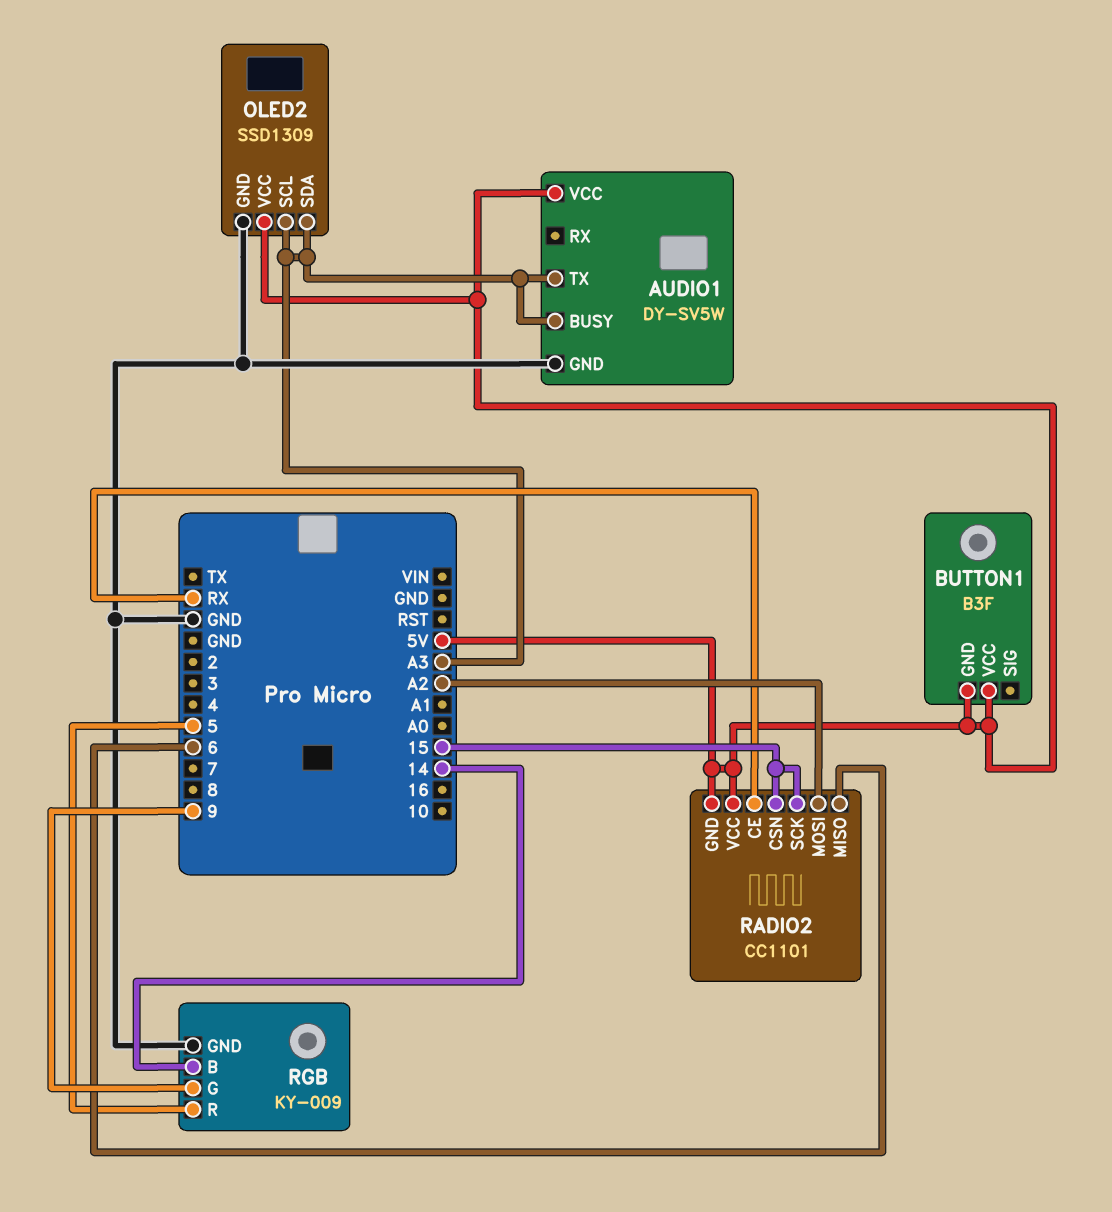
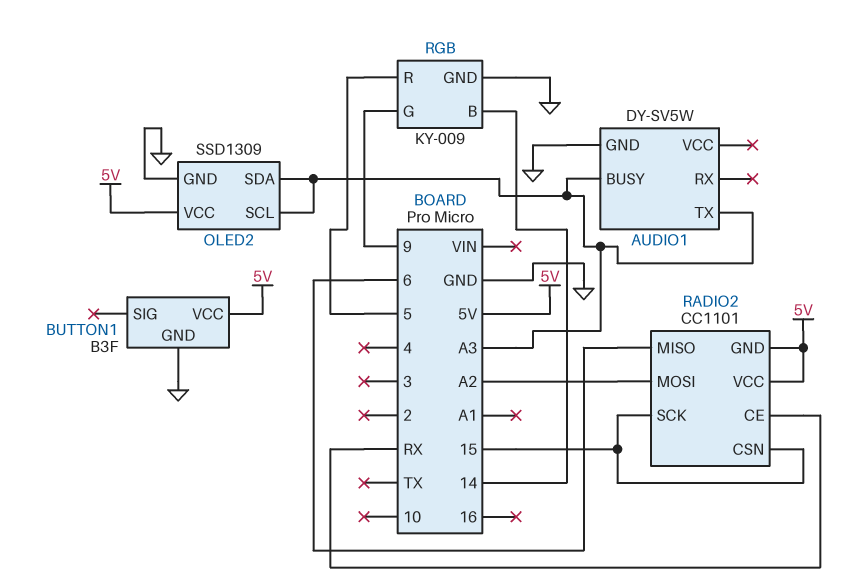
AUDIO1 pin VCC: 5V -> none
BUTTON1 pin GND: 5V -> GND

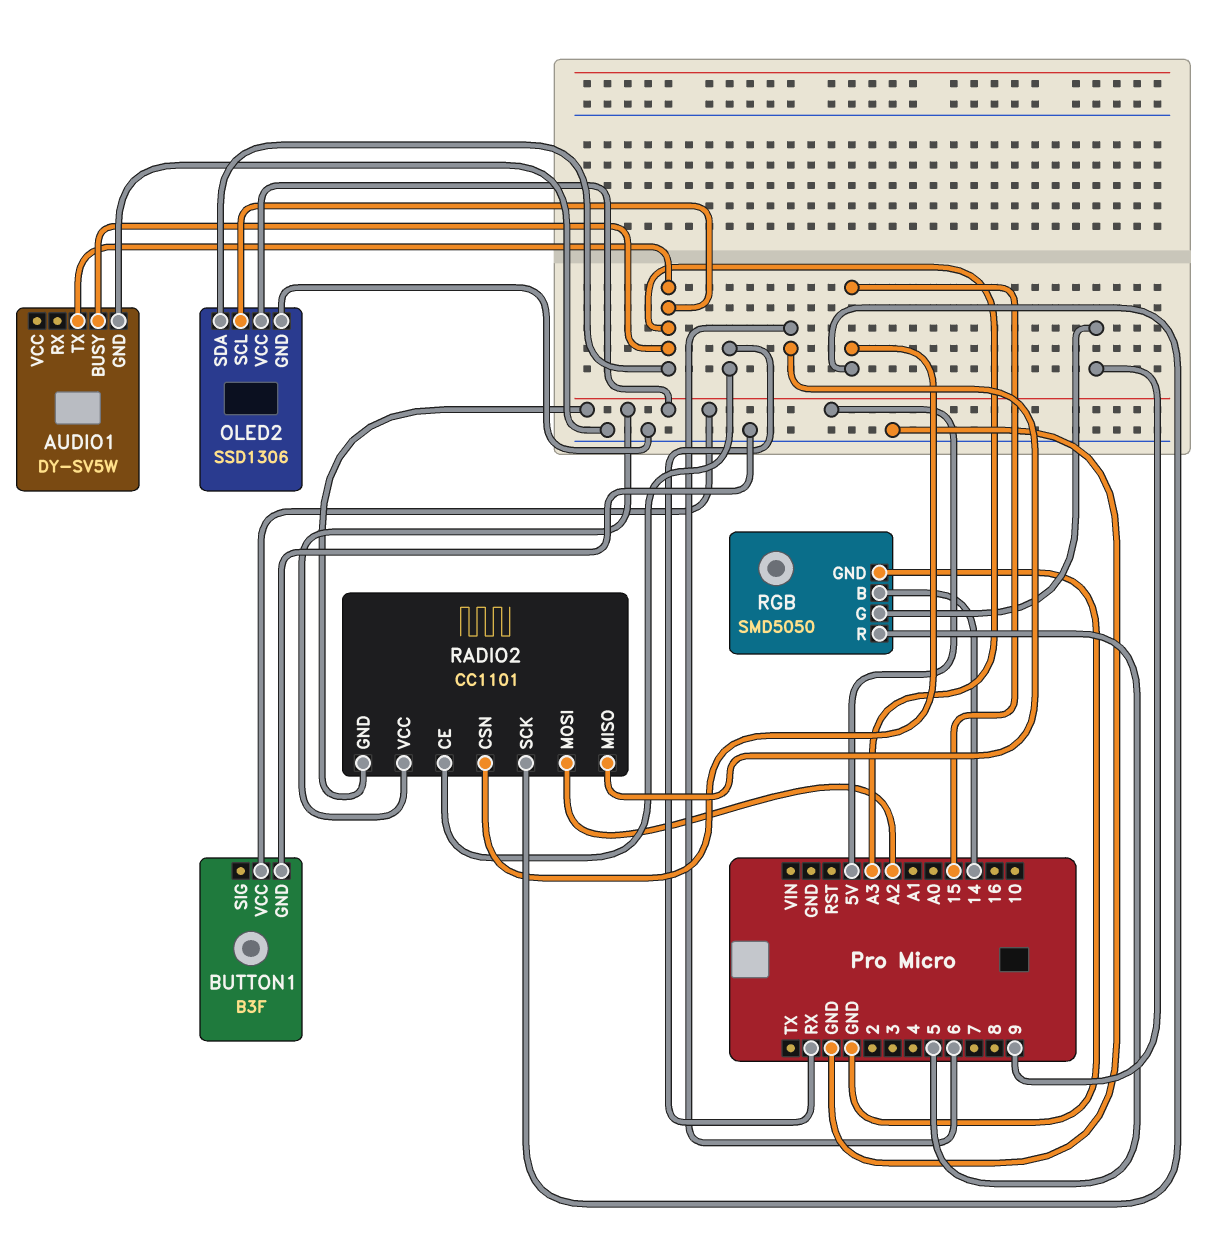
OLED2: SSD1309 -> SSD1306
RGB: KY-009 -> SMD5050

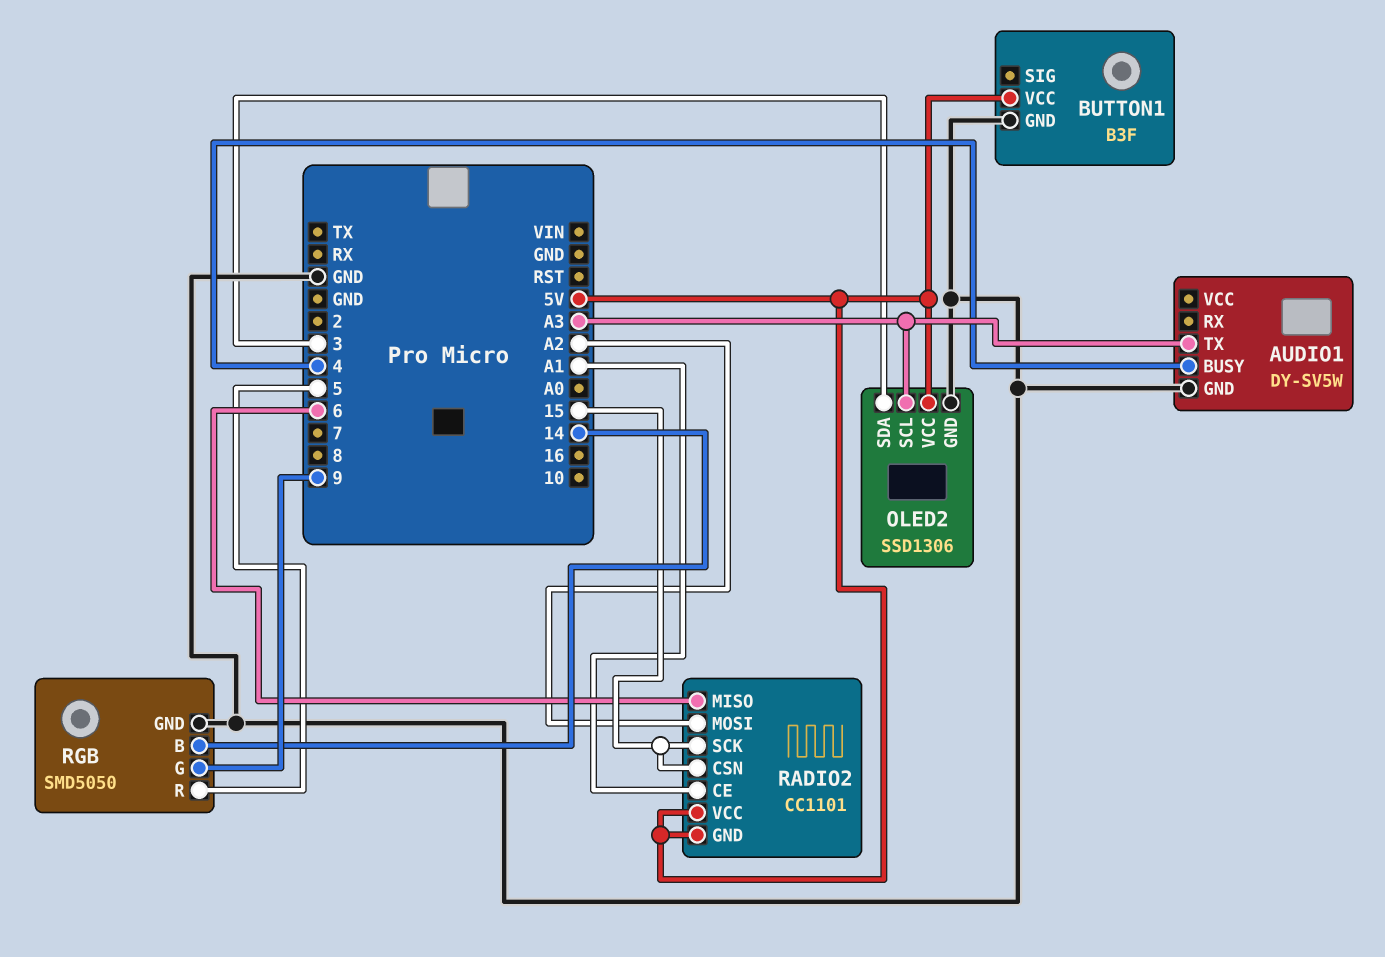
AUDIO1 pin BUSY: A3 -> 4
OLED2 pin SDA: A3 -> 3
RADIO2 pin CE: RX -> A1

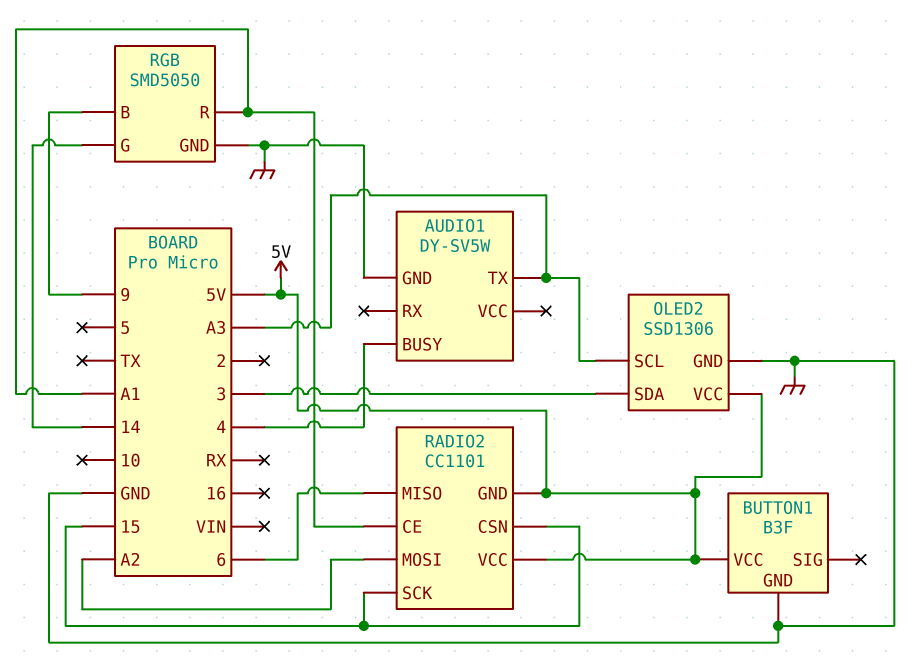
RGB pin B: 14 -> 9
RGB pin G: 9 -> 14
RGB pin R: 5 -> A1

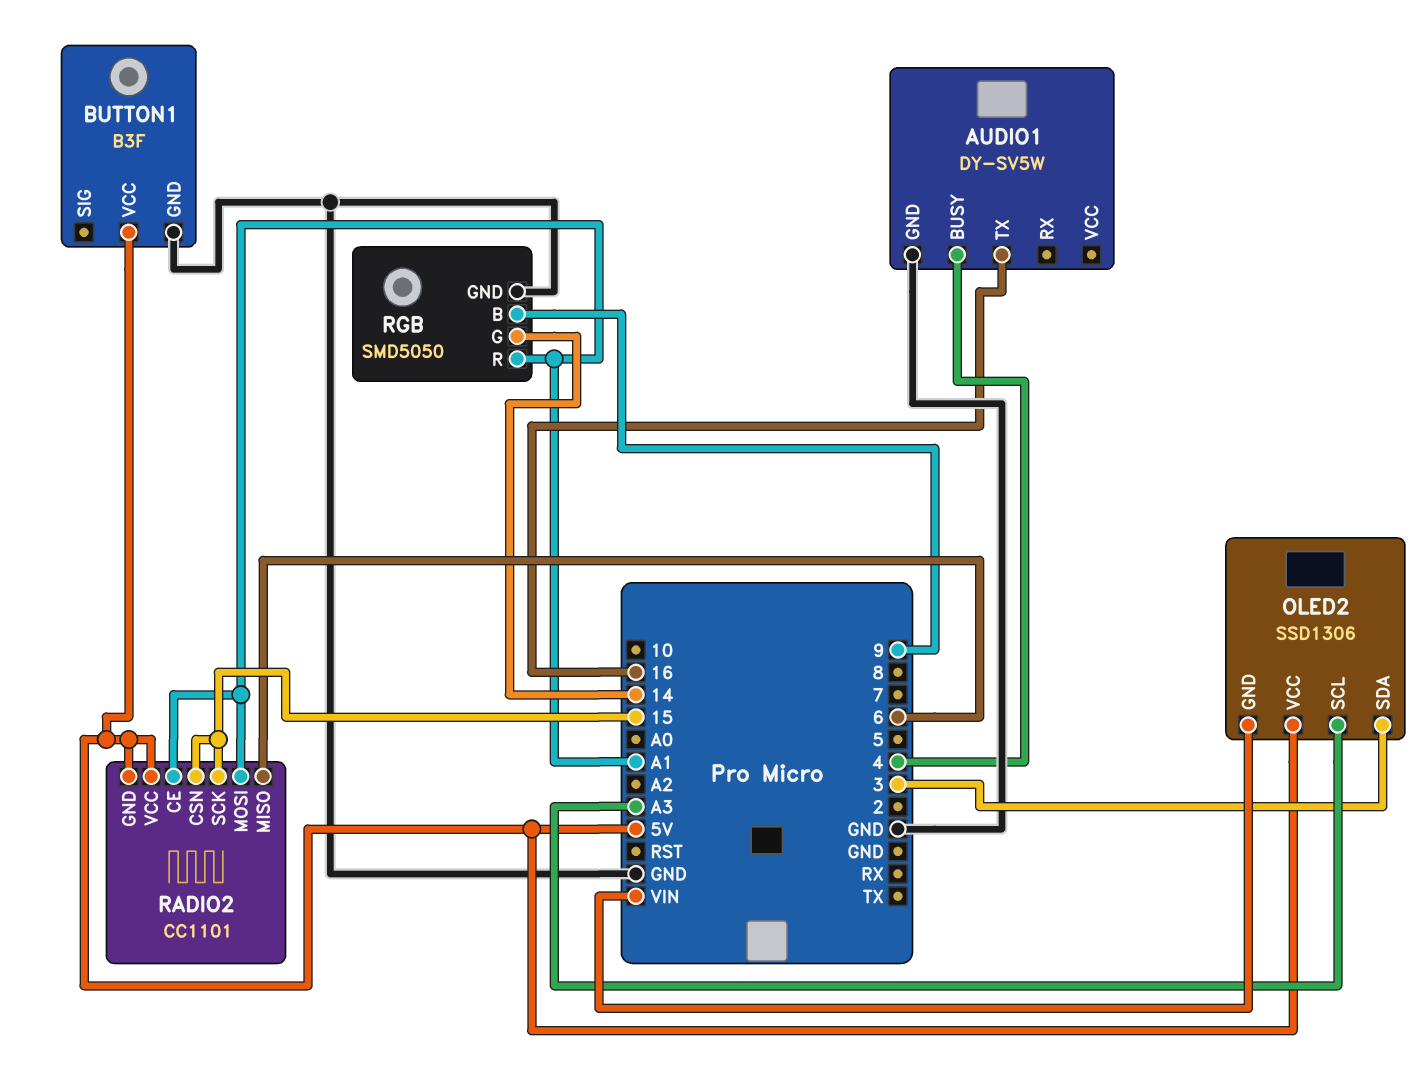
AUDIO1 pin TX: A3 -> 16
OLED2 pin GND: GND -> VIN
RADIO2 pin MOSI: A2 -> A1

